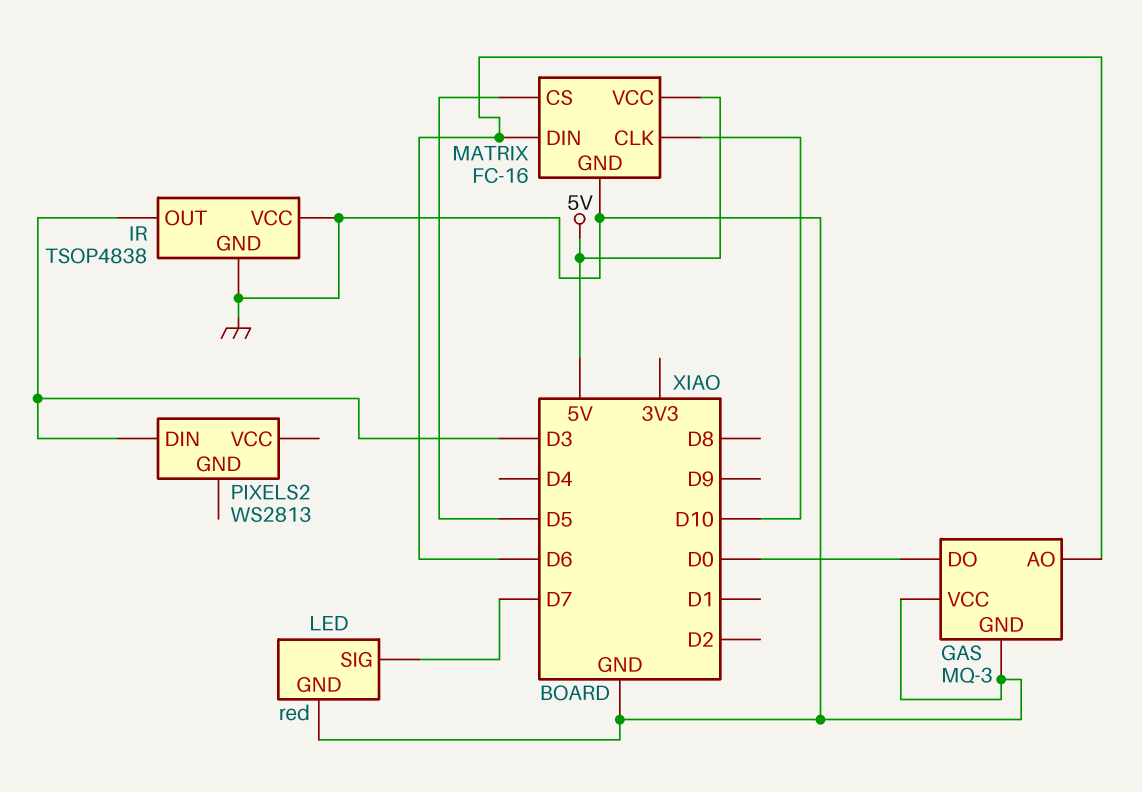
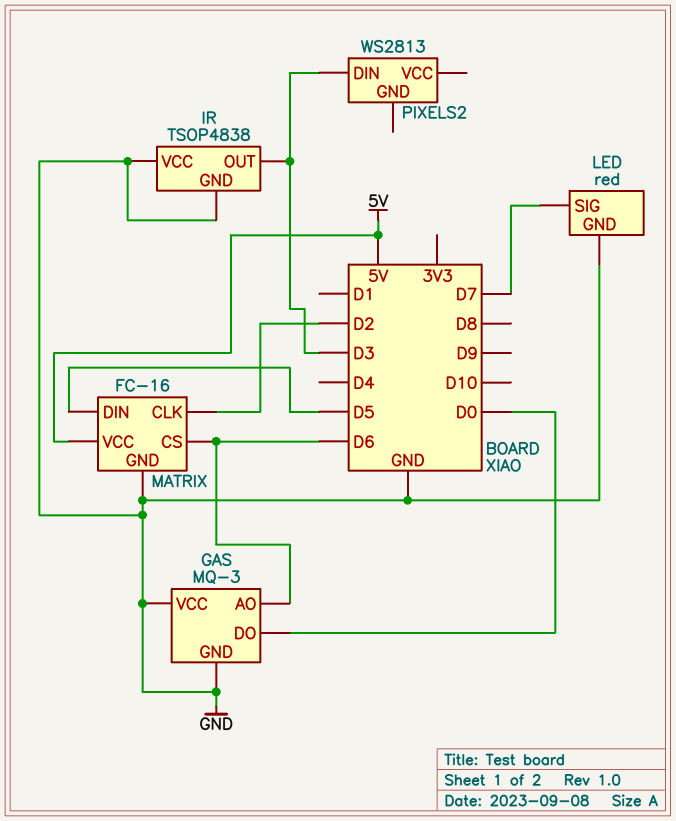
MATRIX pin CLK: D10 -> D2
MATRIX pin CS: D5 -> D6
MATRIX pin DIN: D6 -> D5

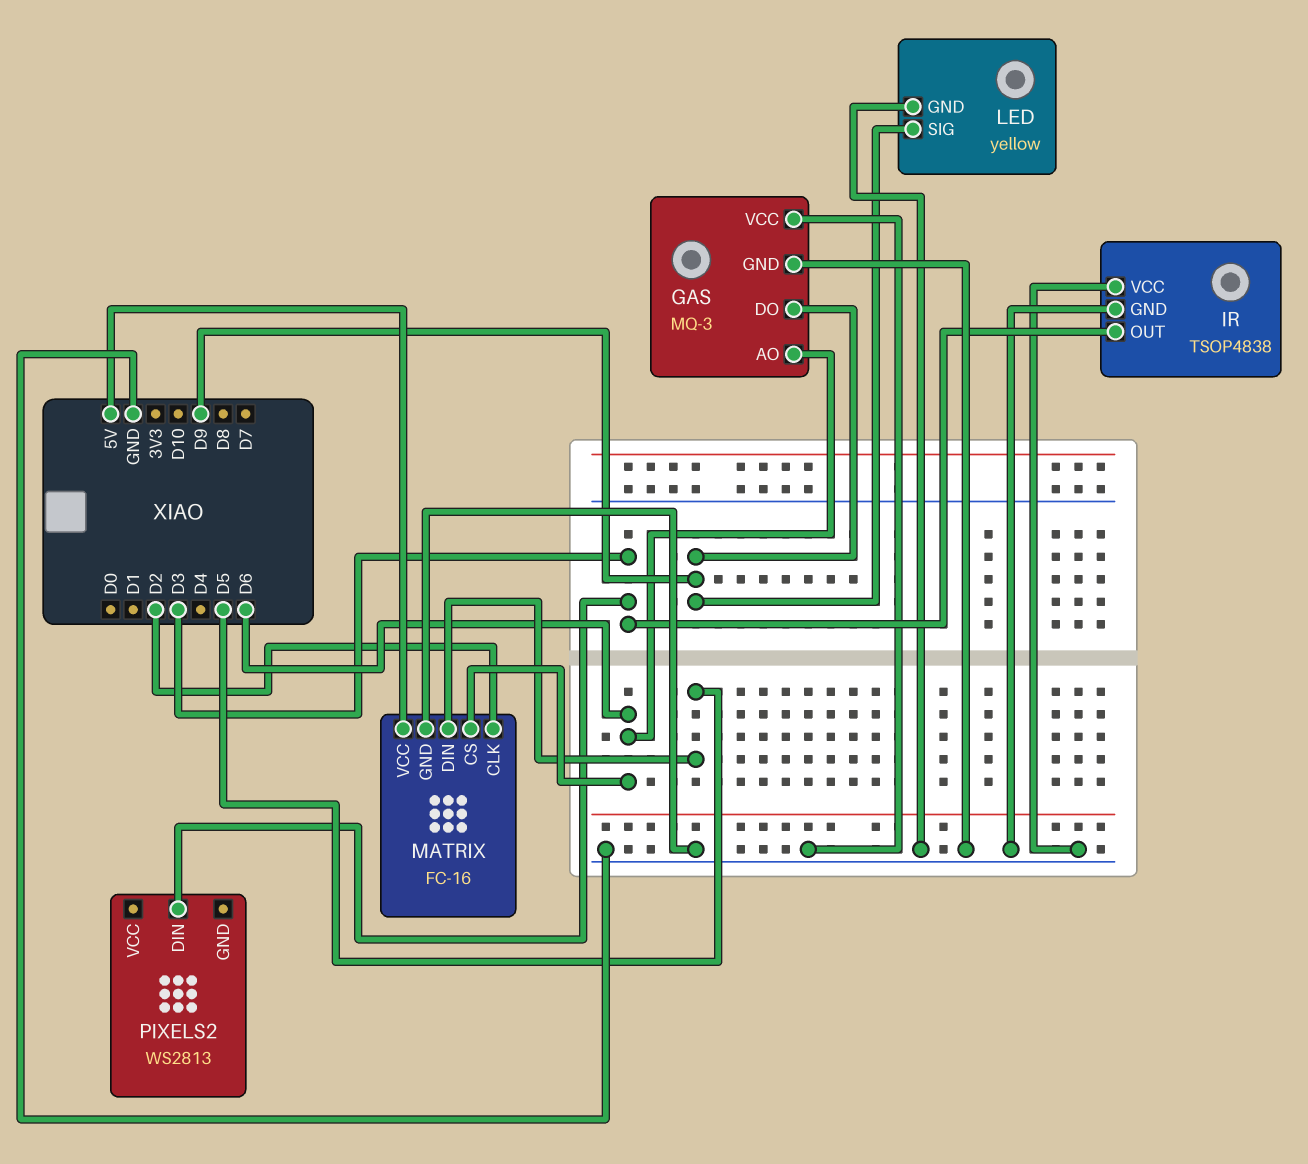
GAS pin DO: D0 -> D9
LED: red -> yellow
LED pin SIG: D7 -> D9

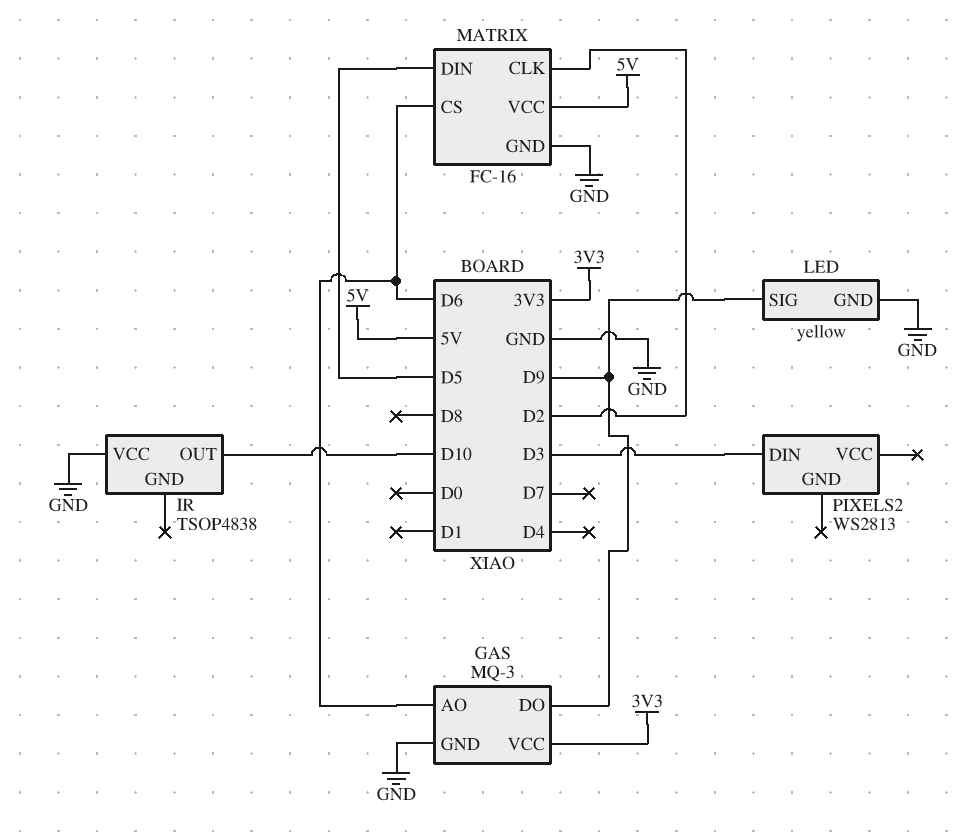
GAS pin VCC: GND -> 3V3
IR pin GND: GND -> none
IR pin OUT: D3 -> D10

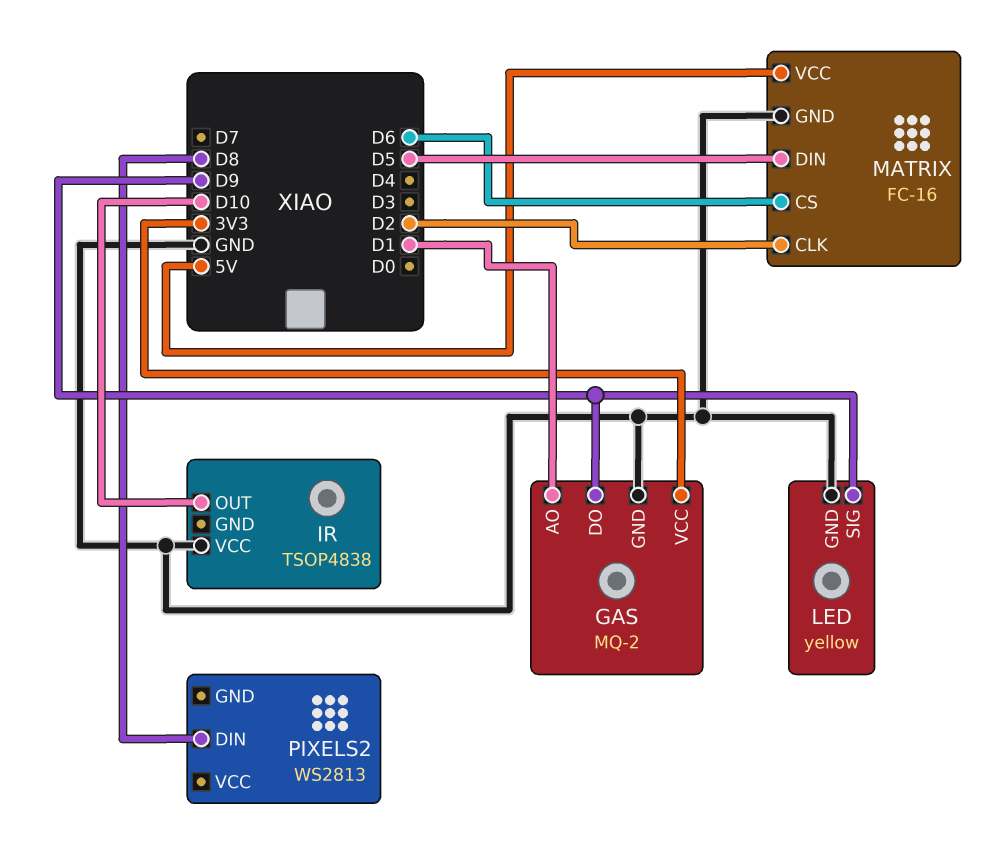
GAS: MQ-3 -> MQ-2
GAS pin AO: D6 -> D1
PIXELS2 pin DIN: D3 -> D8

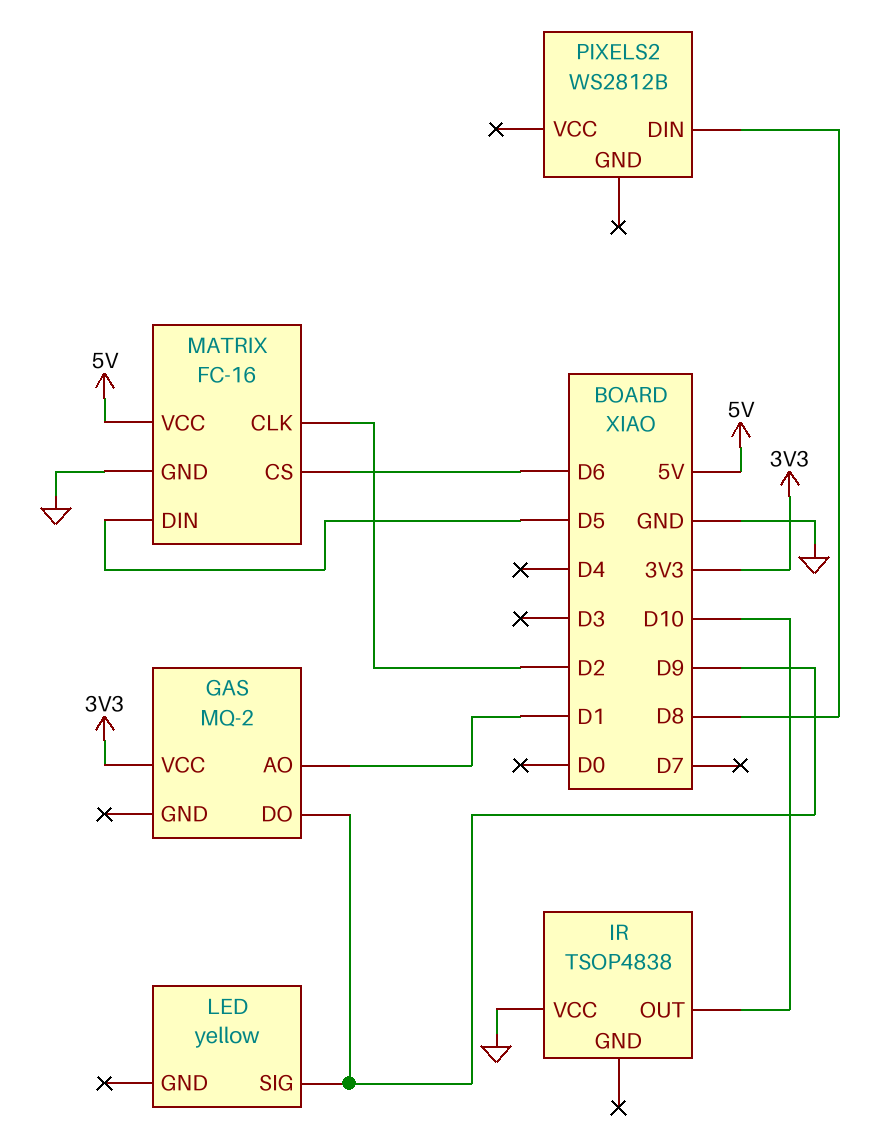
GAS pin GND: GND -> none
LED pin GND: GND -> none
PIXELS2: WS2813 -> WS2812B

